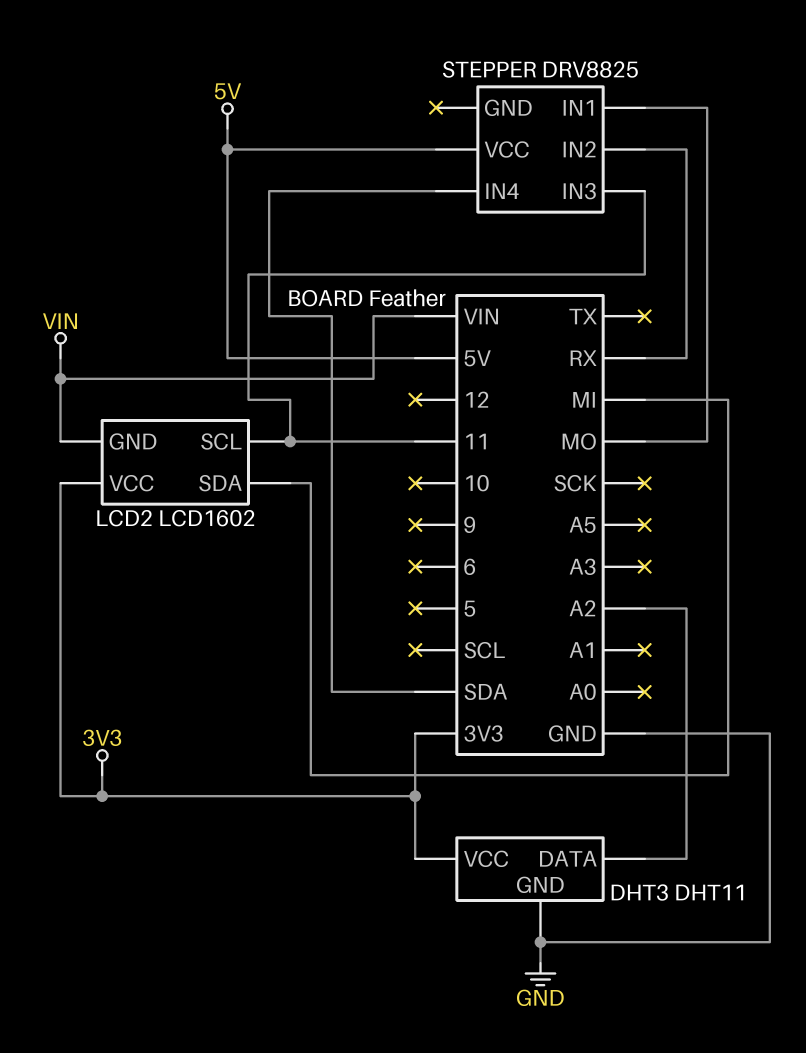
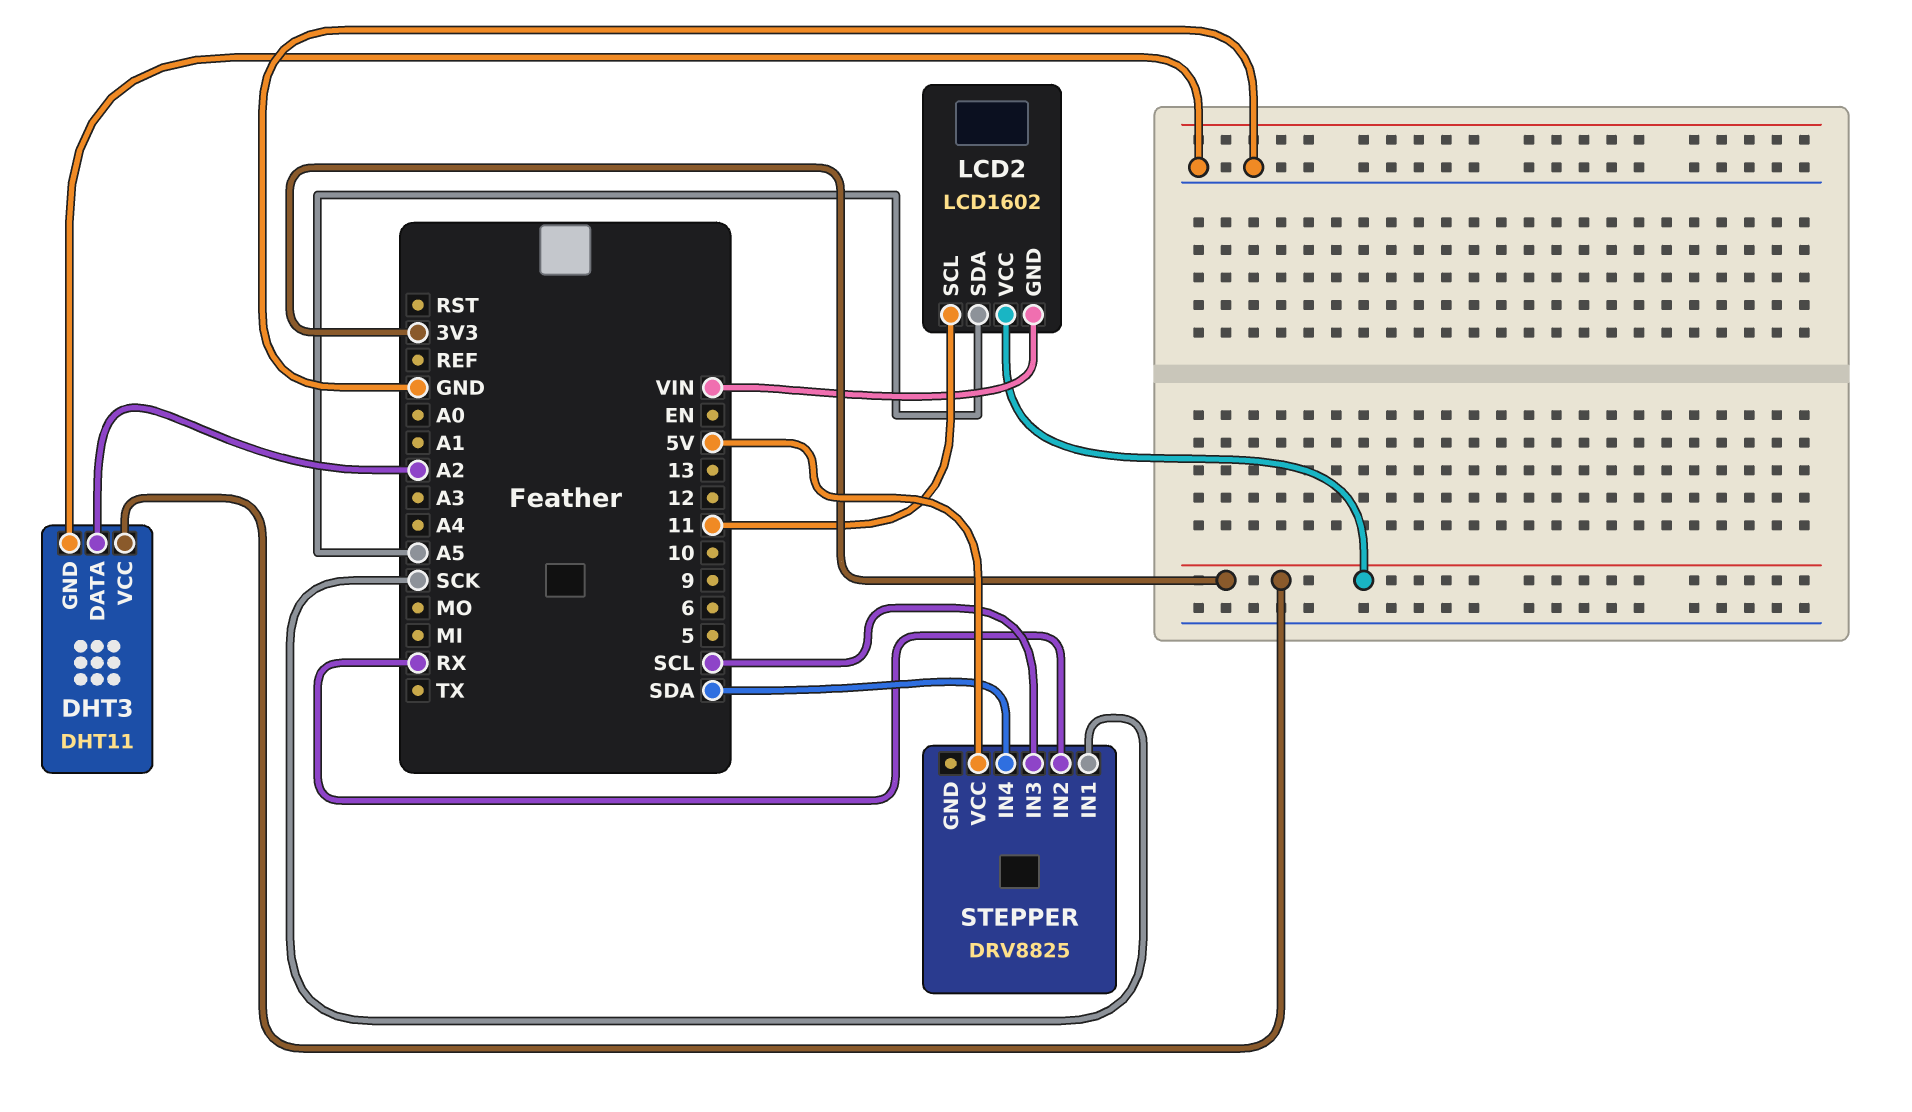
LCD2 pin SDA: MI -> A5
STEPPER pin IN1: MO -> SCK
STEPPER pin IN3: 11 -> SCL

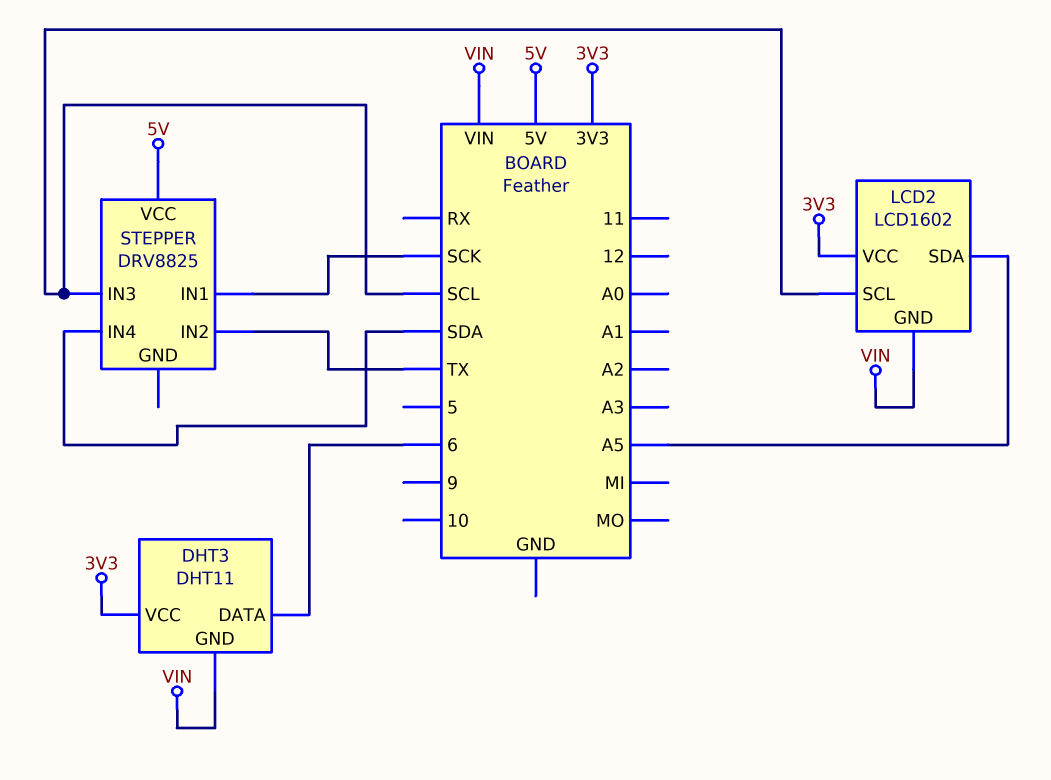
DHT3 pin DATA: A2 -> 6
DHT3 pin GND: GND -> VIN
LCD2 pin SCL: 11 -> SCL
STEPPER pin IN2: RX -> TX

